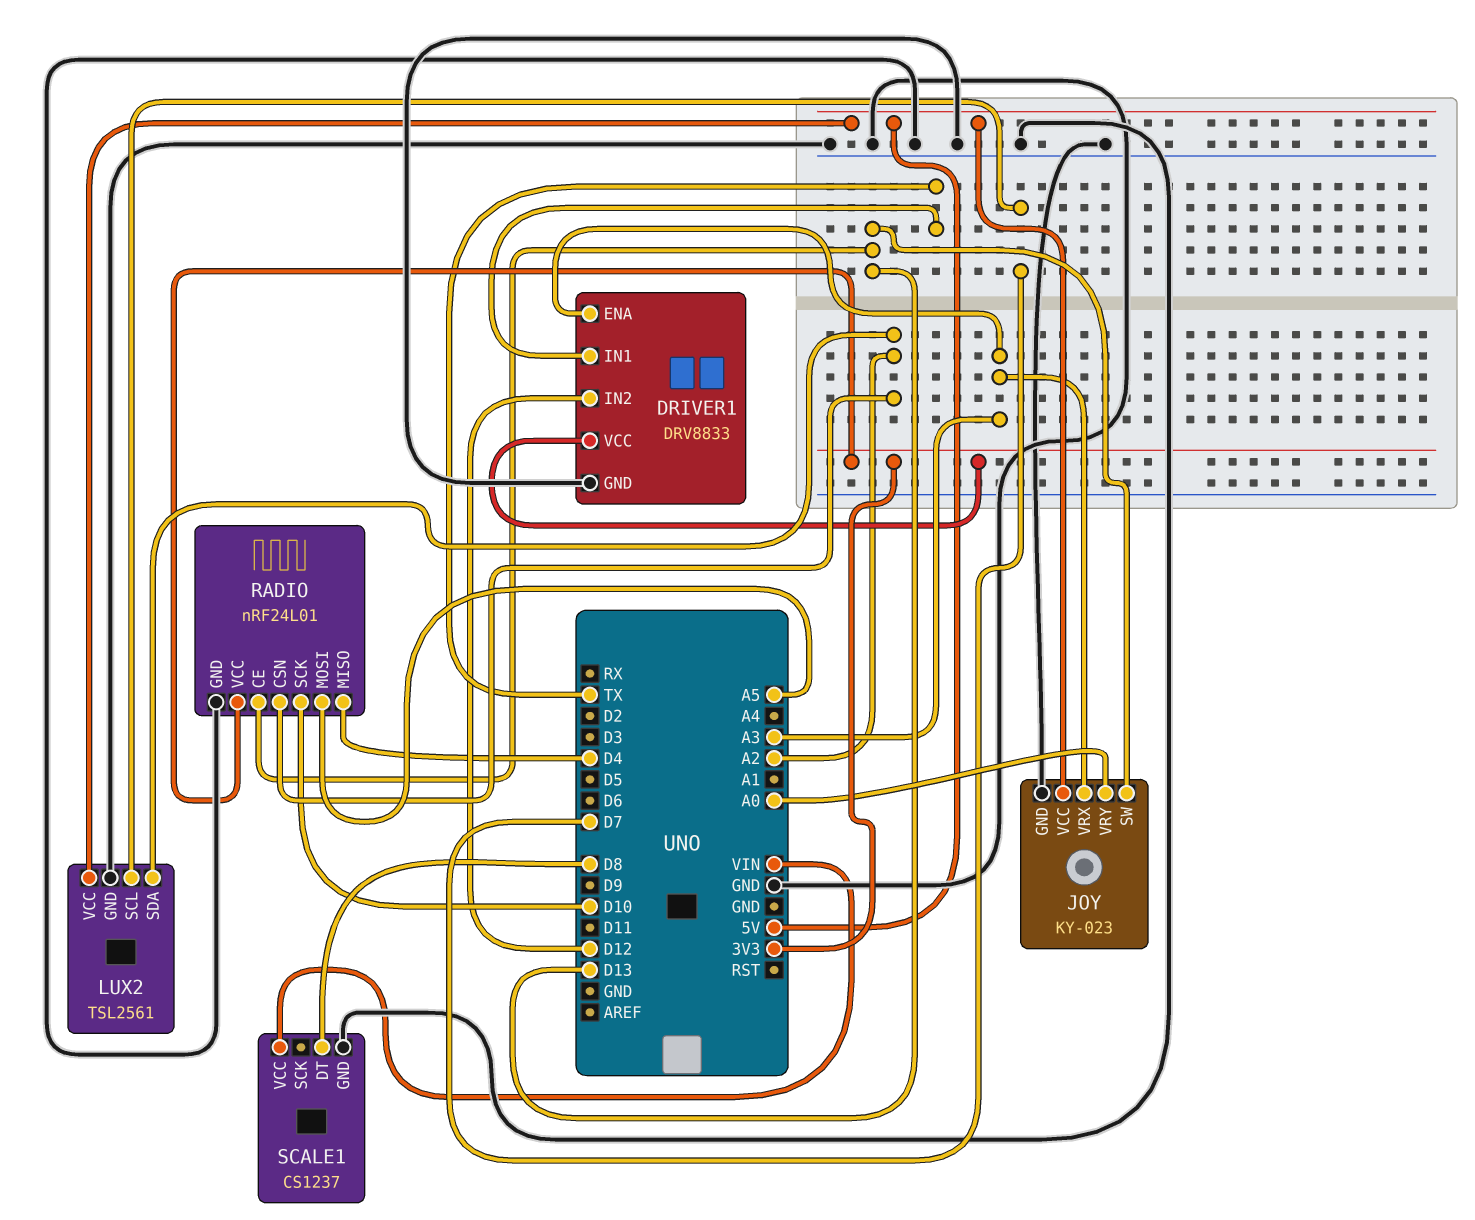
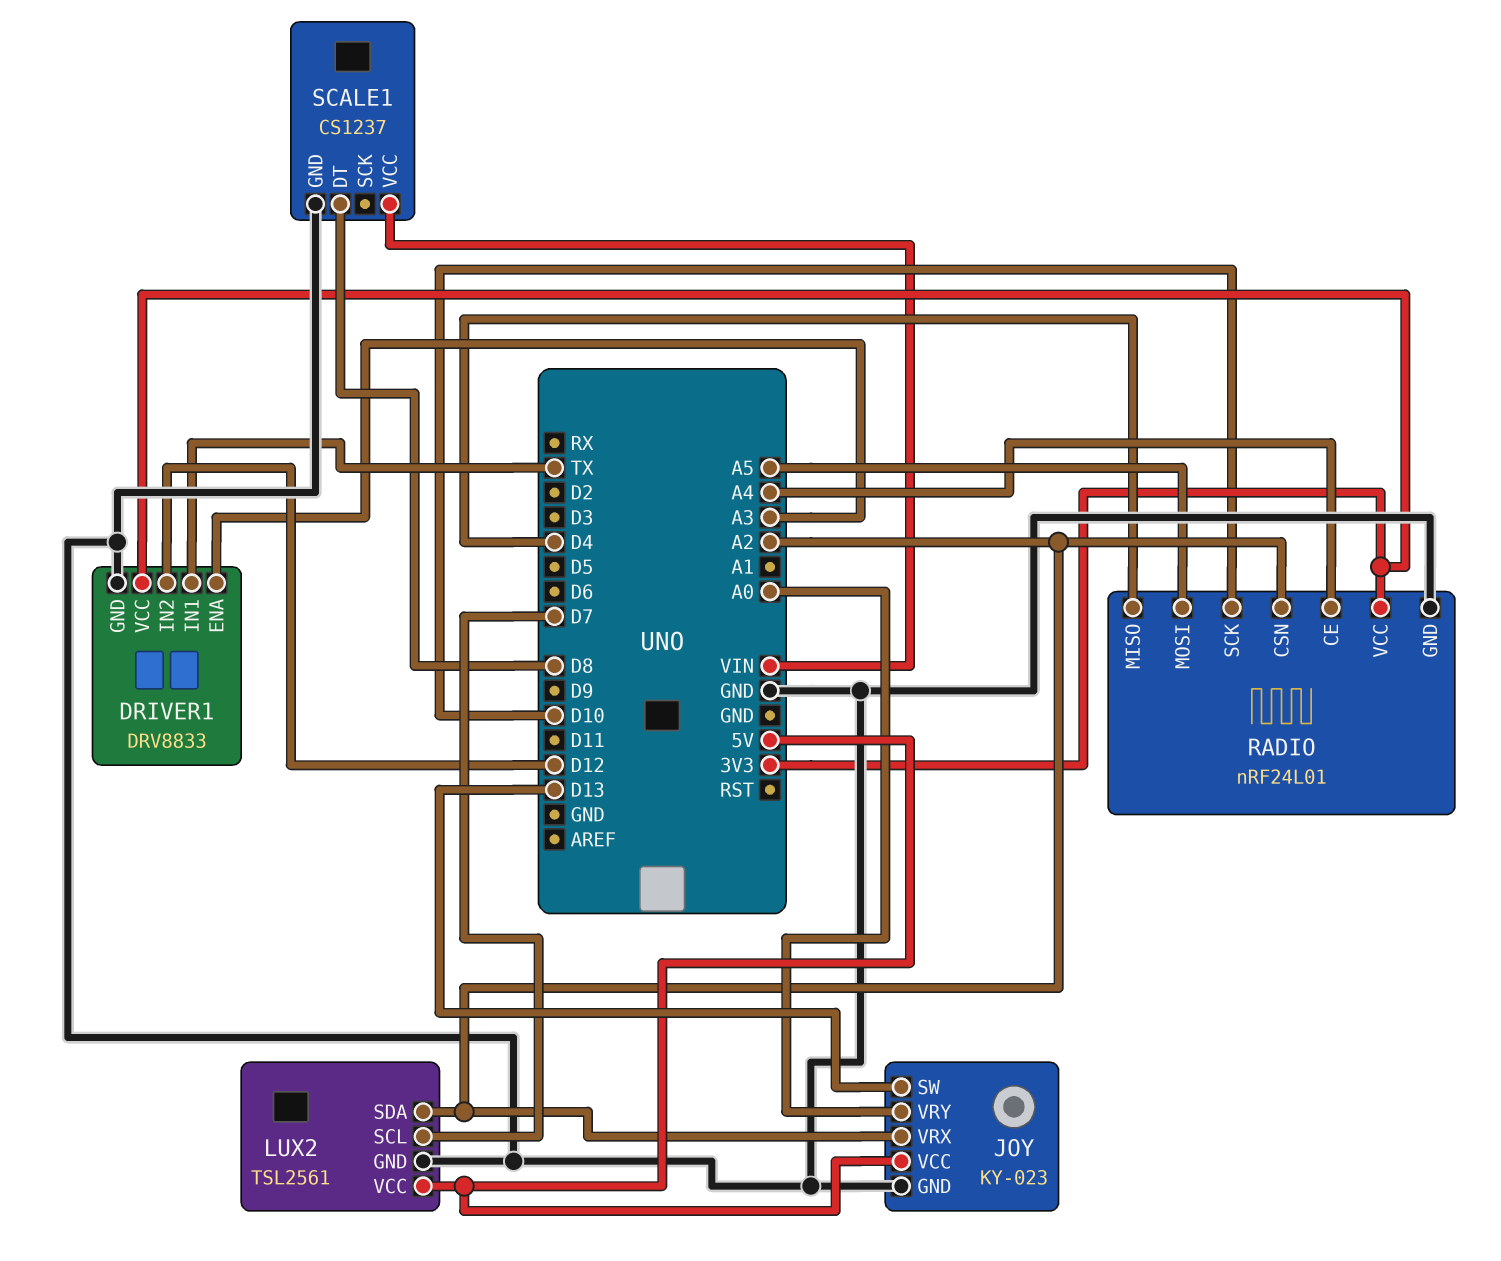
JOY pin VRX: A3 -> A2
RADIO pin CE: D13 -> A4

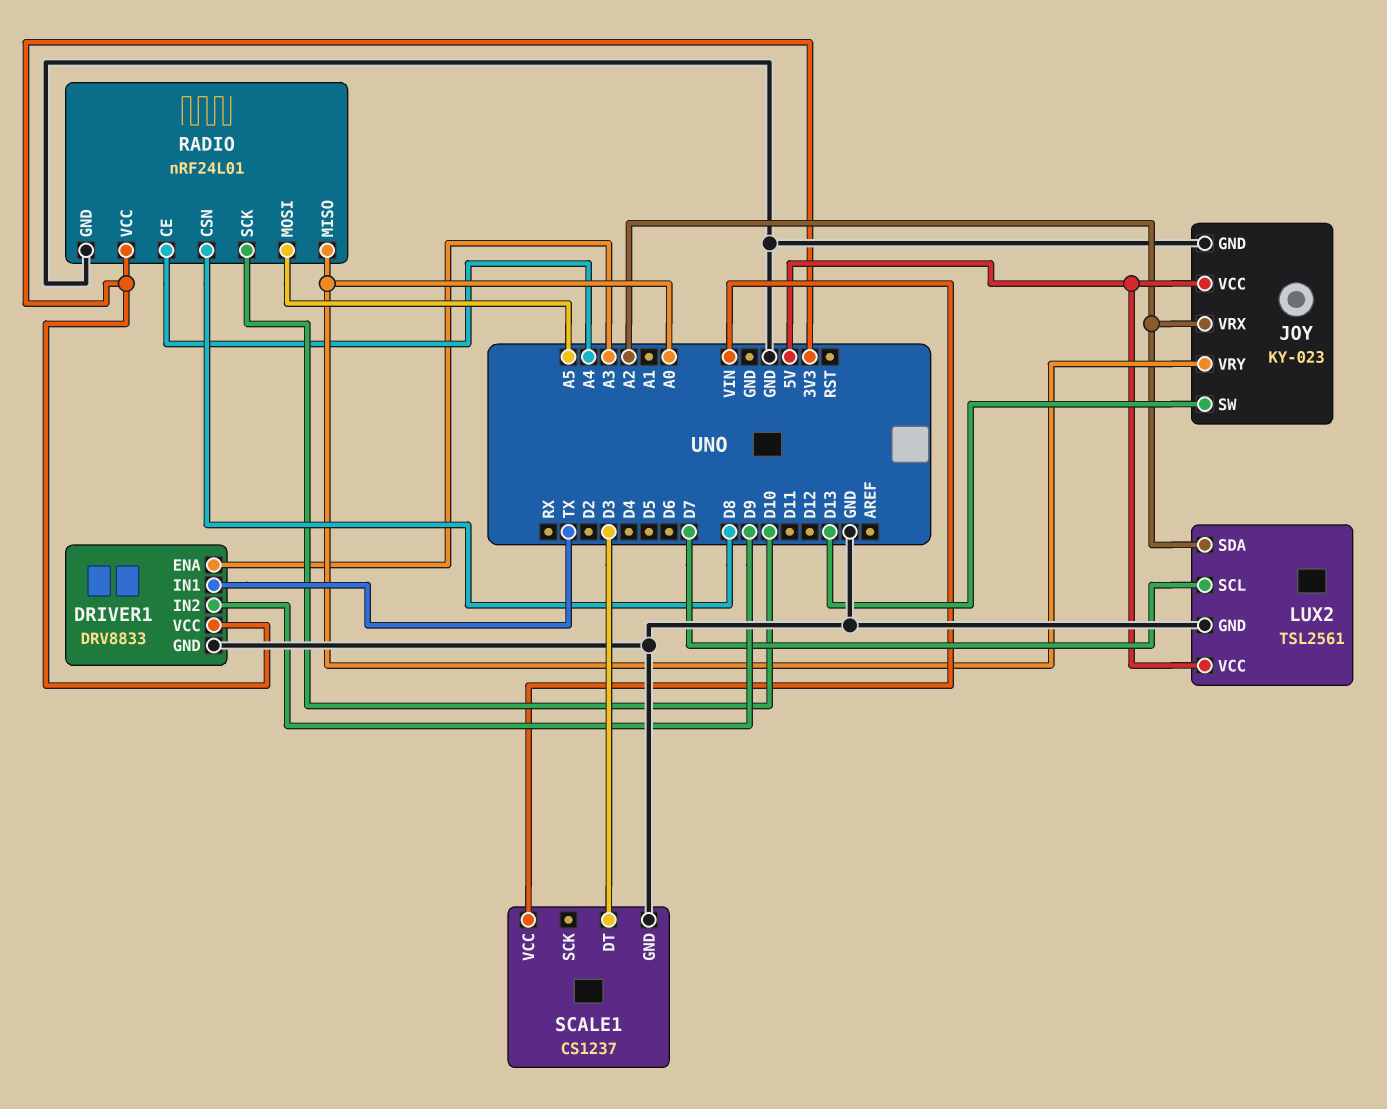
DRIVER1 pin IN2: D12 -> D9
RADIO pin CSN: A2 -> D8
RADIO pin MISO: D4 -> A0
SCALE1 pin DT: D8 -> D3

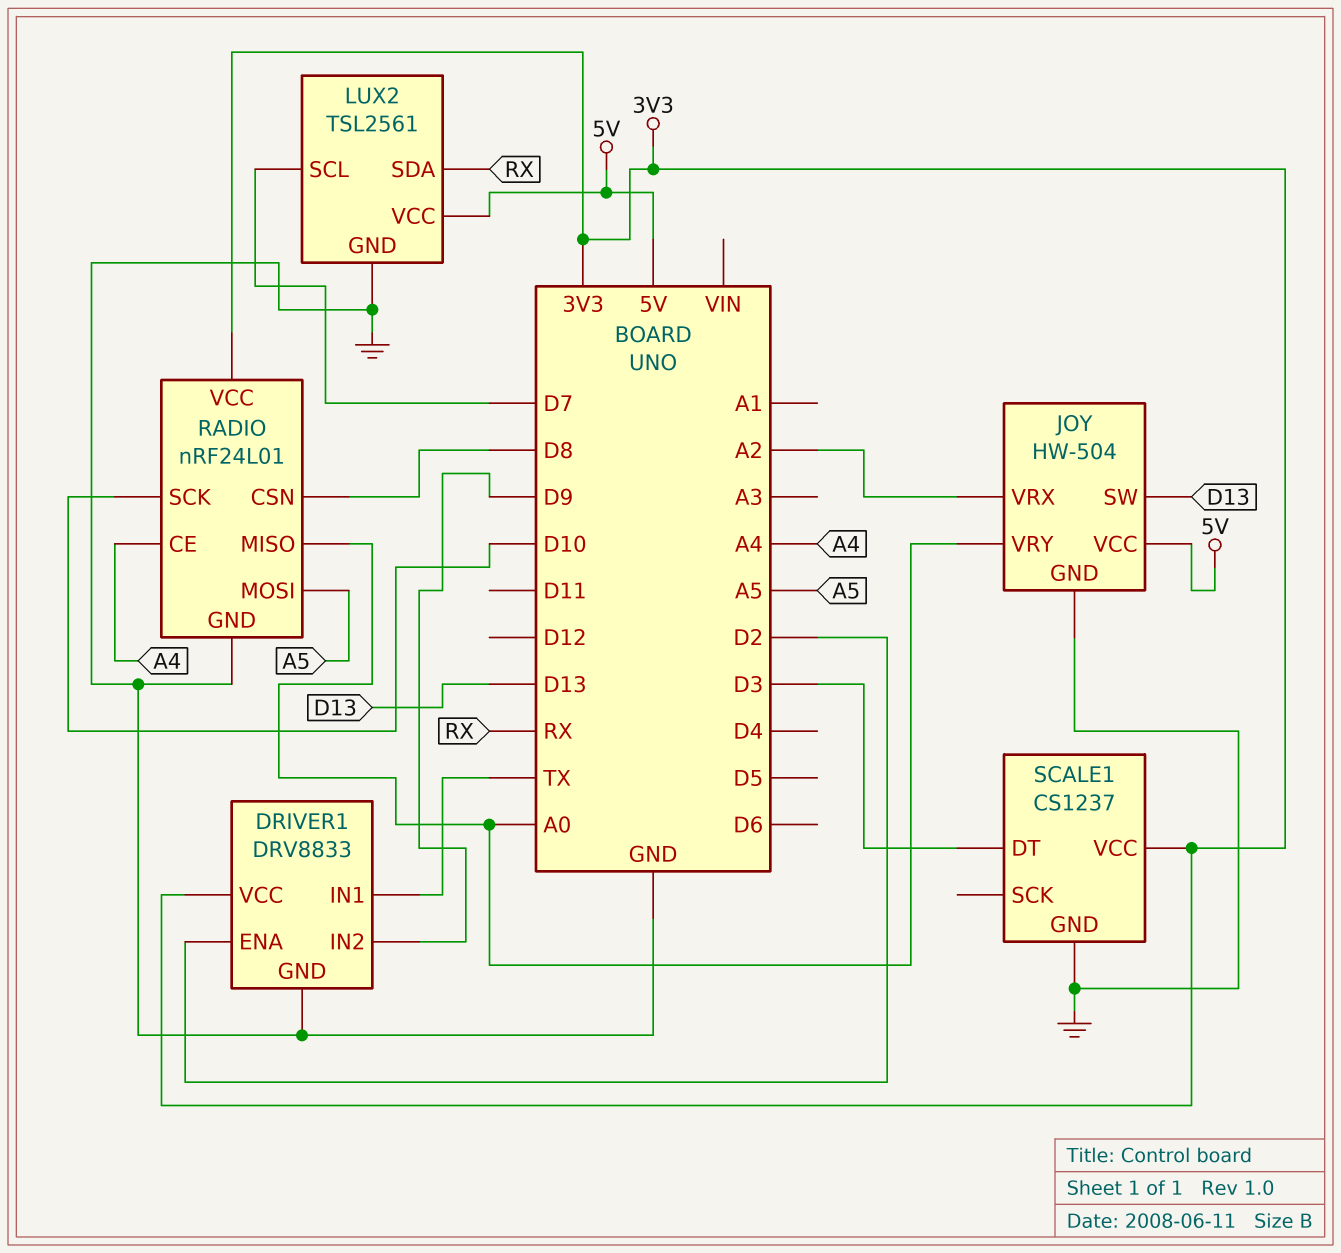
DRIVER1 pin ENA: A3 -> D2
JOY: KY-023 -> HW-504
LUX2 pin SDA: A2 -> RX
SCALE1 pin VCC: VIN -> 3V3

